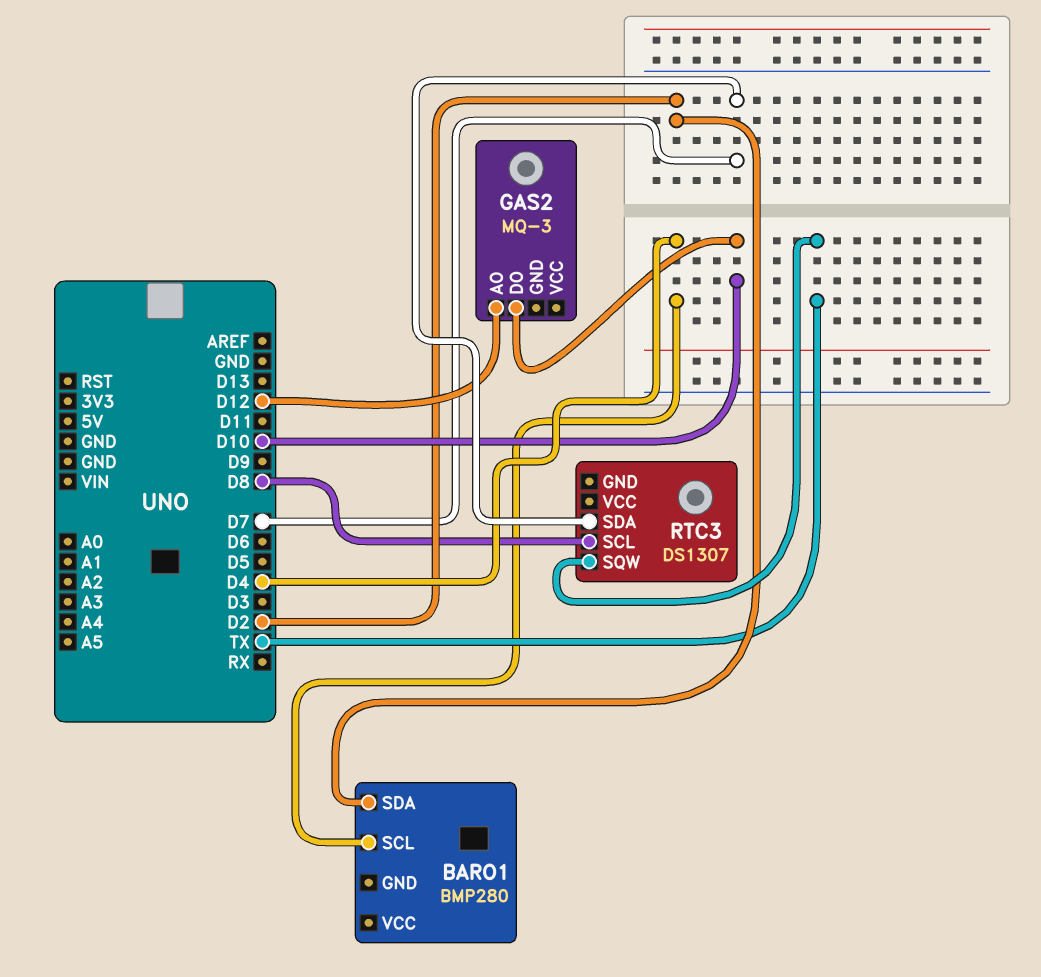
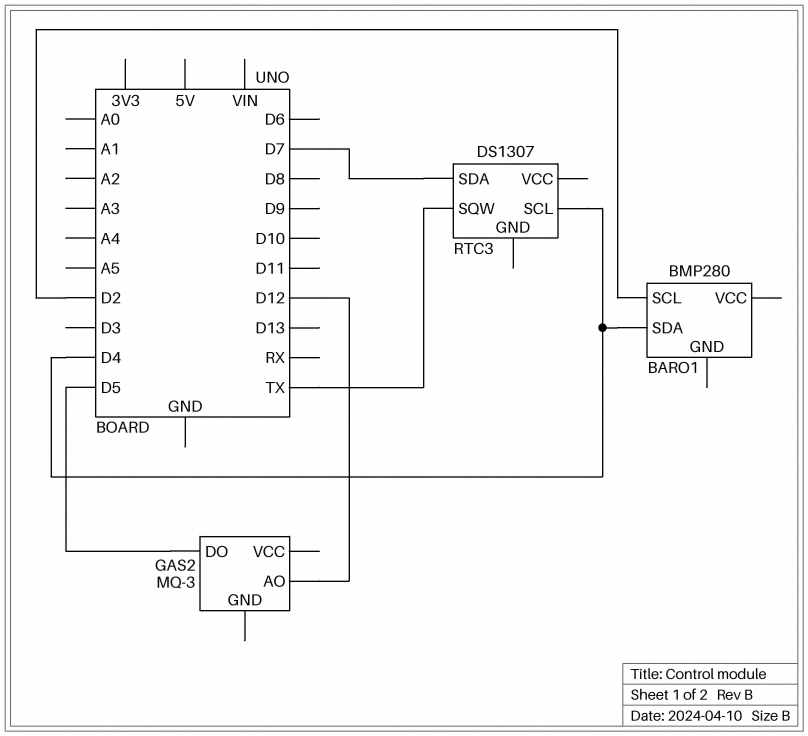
BARO1 pin SCL: D4 -> D2
BARO1 pin SDA: D2 -> D4
GAS2 pin DO: D10 -> D5
RTC3 pin SCL: D8 -> D4

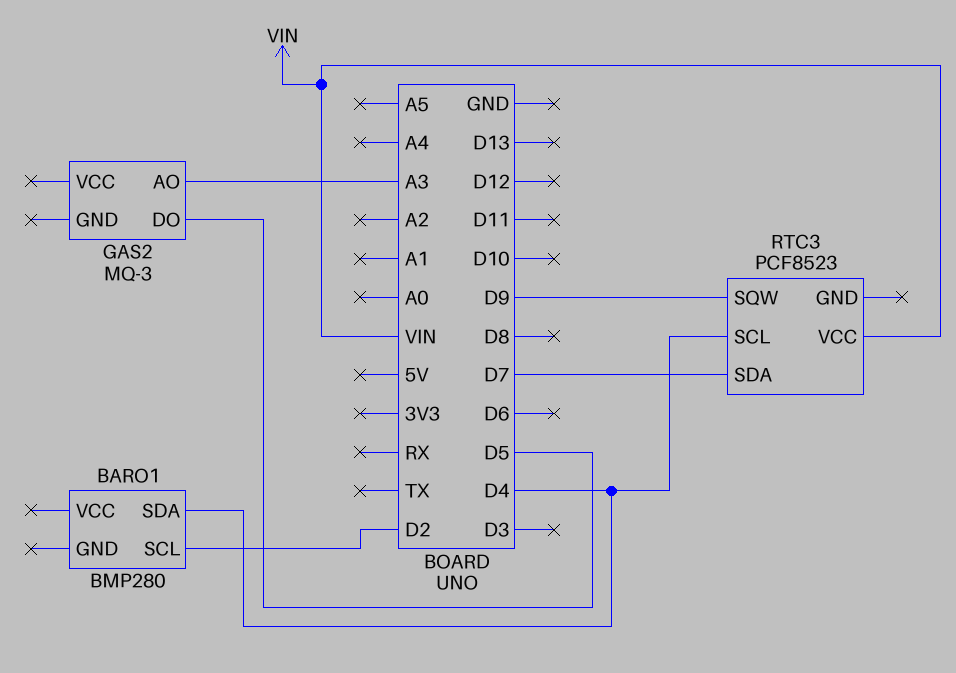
GAS2 pin AO: D12 -> A3
RTC3: DS1307 -> PCF8523
RTC3 pin SQW: TX -> D9
RTC3 pin VCC: none -> VIN

